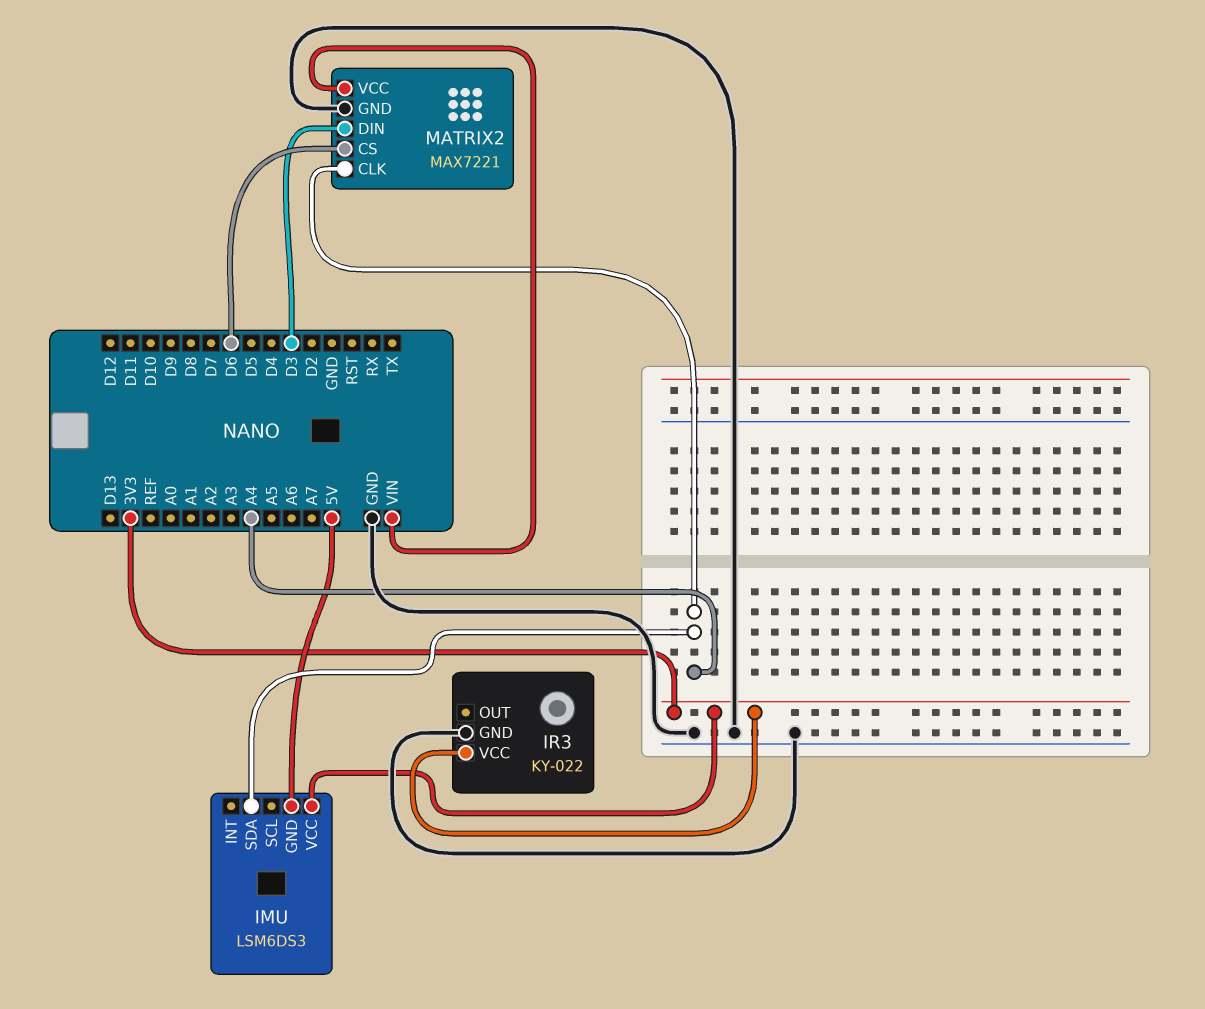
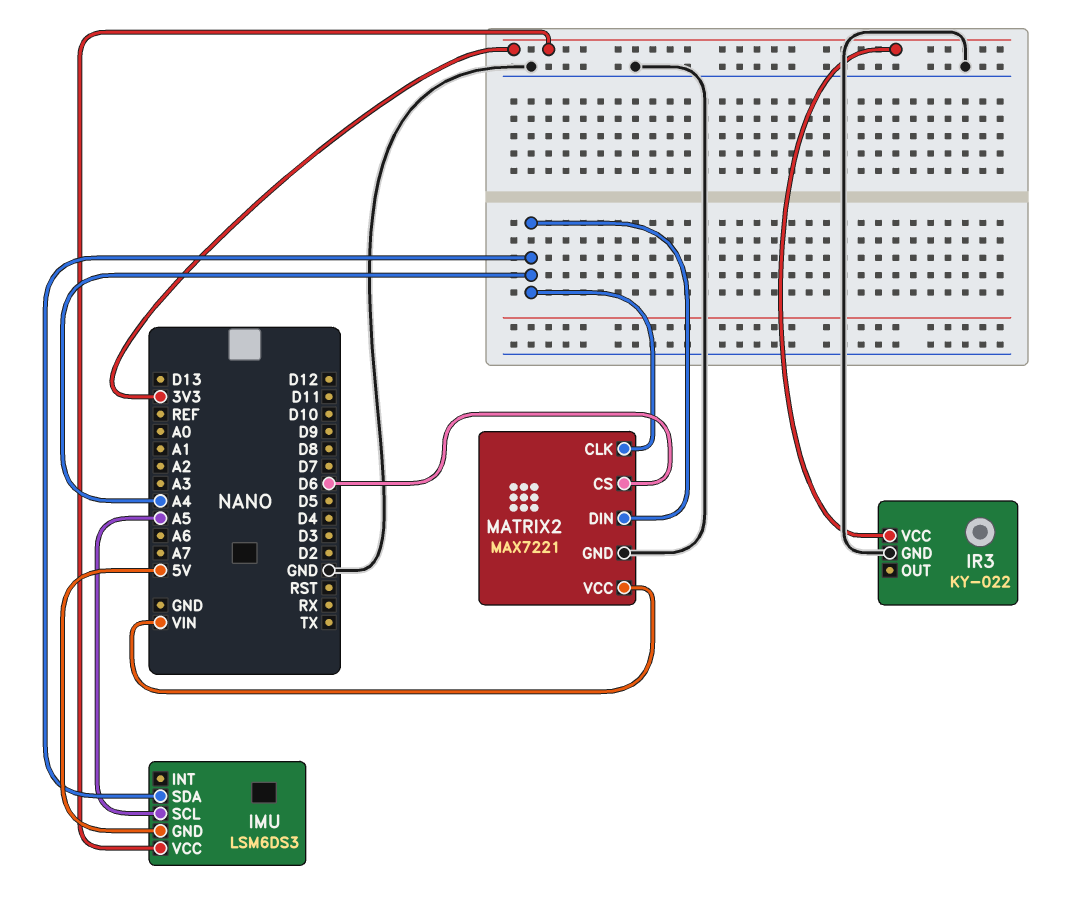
IMU pin SCL: none -> A5
MATRIX2 pin DIN: D3 -> A4

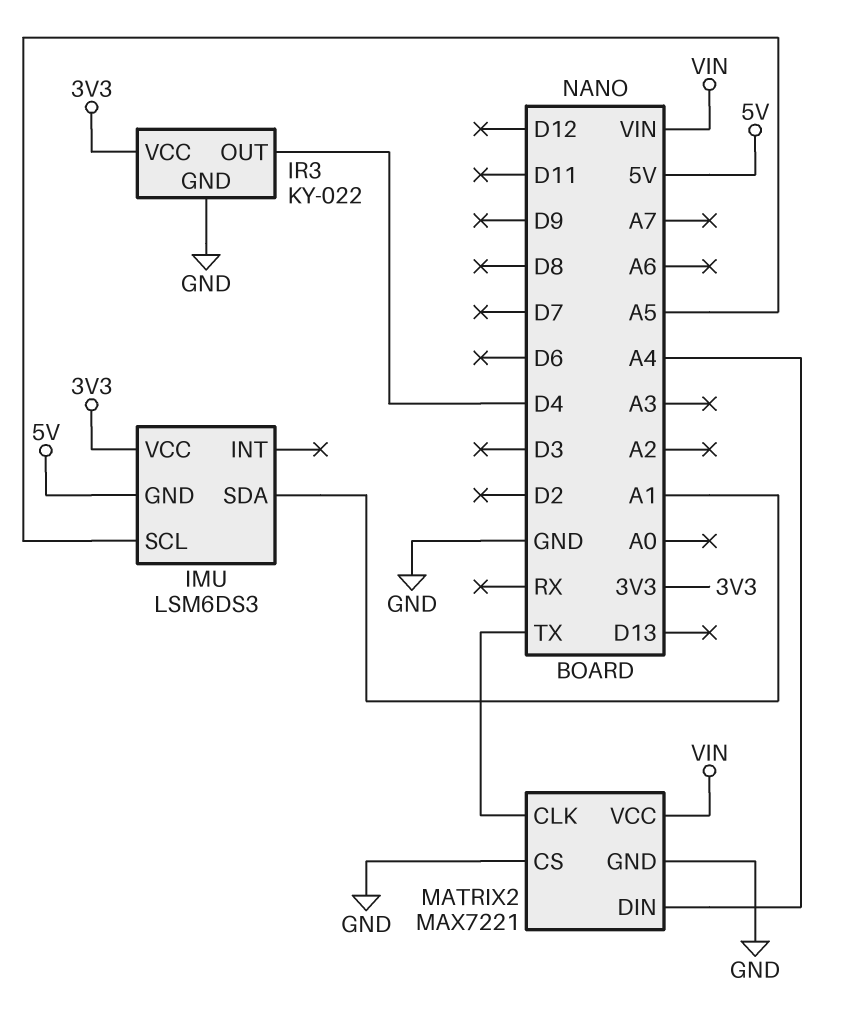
IMU pin SDA: A4 -> A1
IR3 pin OUT: none -> D4
MATRIX2 pin CLK: A4 -> TX
MATRIX2 pin CS: D6 -> GND

